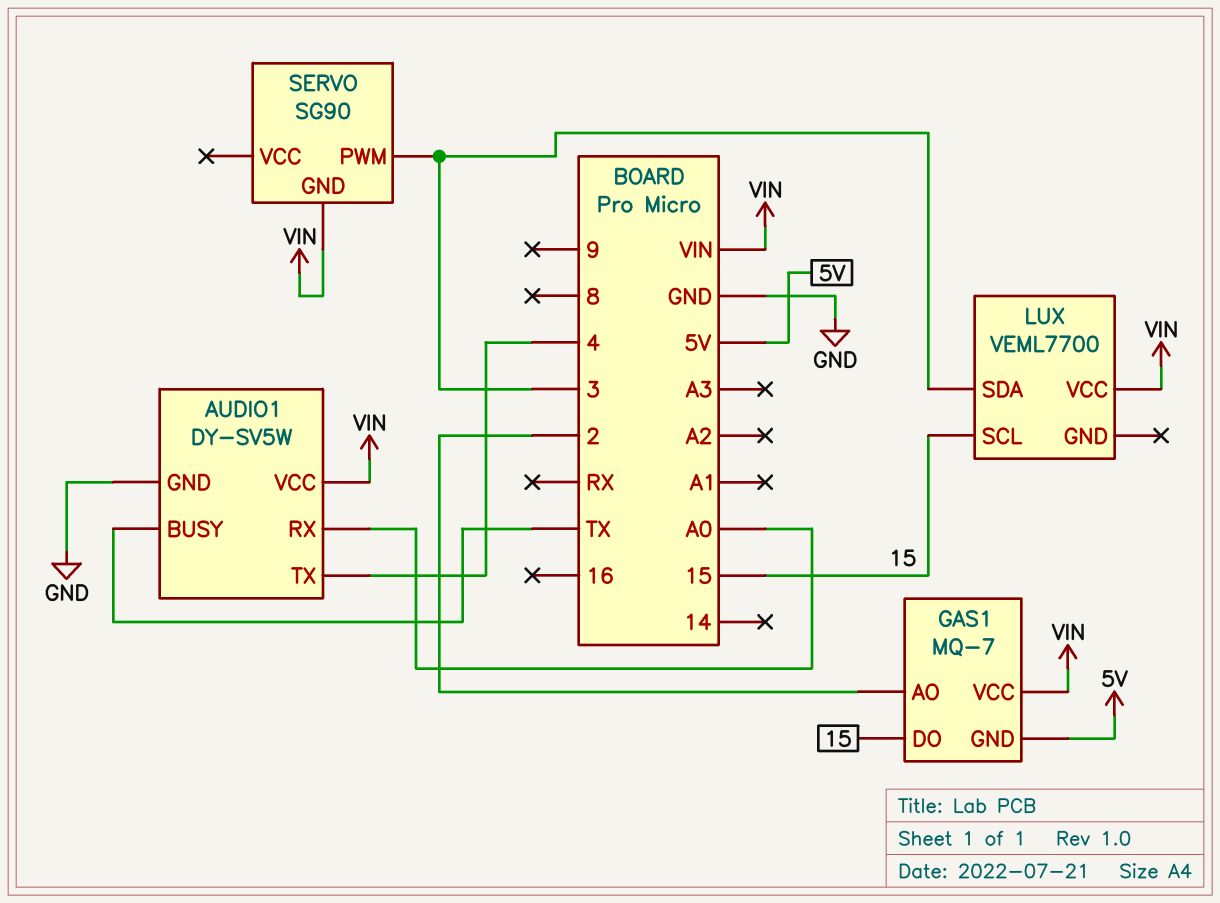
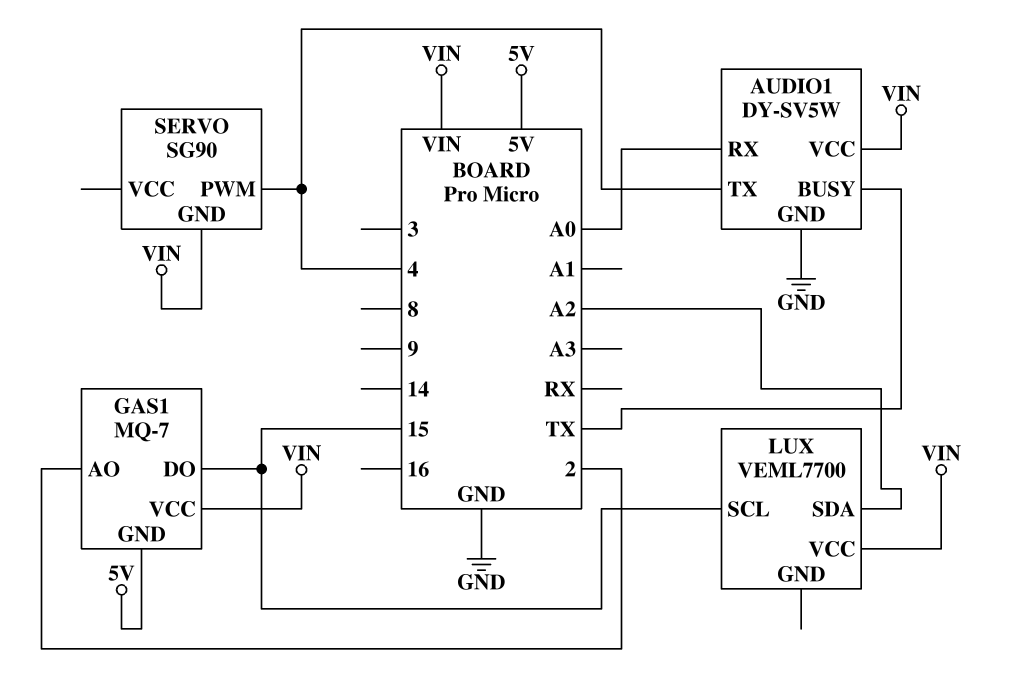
LUX pin SDA: 3 -> A2
SERVO pin PWM: 3 -> 4

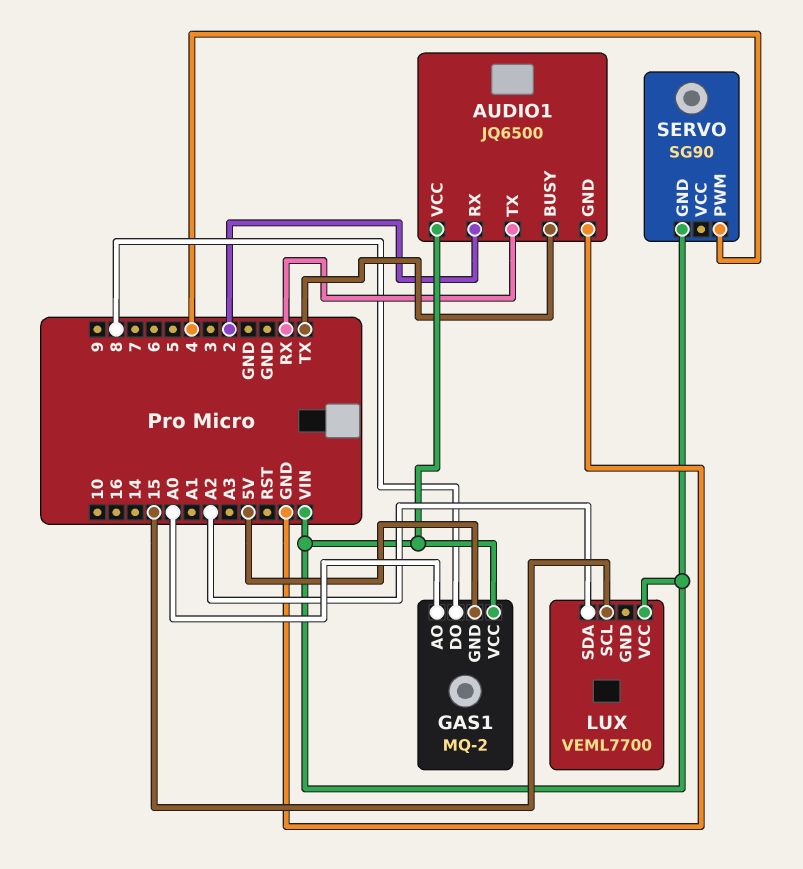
AUDIO1: DY-SV5W -> JQ6500
AUDIO1 pin RX: A0 -> 2
AUDIO1 pin TX: 4 -> RX
GAS1: MQ-7 -> MQ-2
GAS1 pin AO: 2 -> A0
GAS1 pin DO: 15 -> 8

